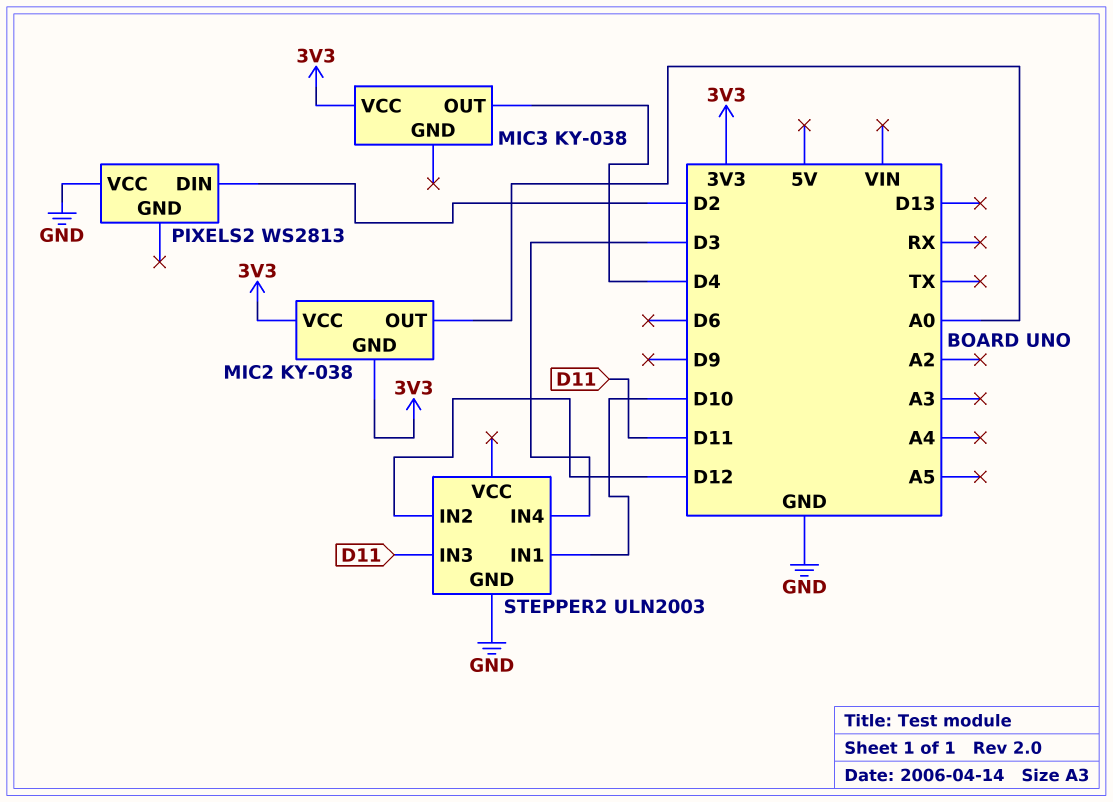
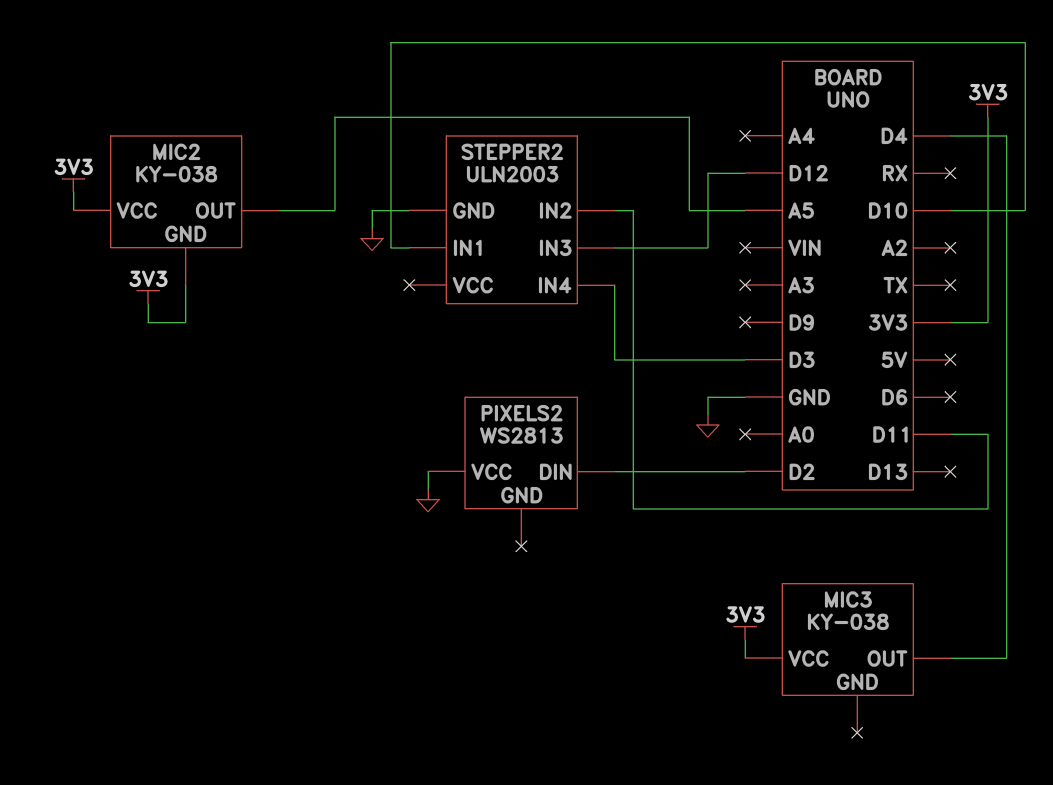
MIC2 pin OUT: A0 -> A5
STEPPER2 pin IN2: D12 -> D11
STEPPER2 pin IN3: D11 -> D12

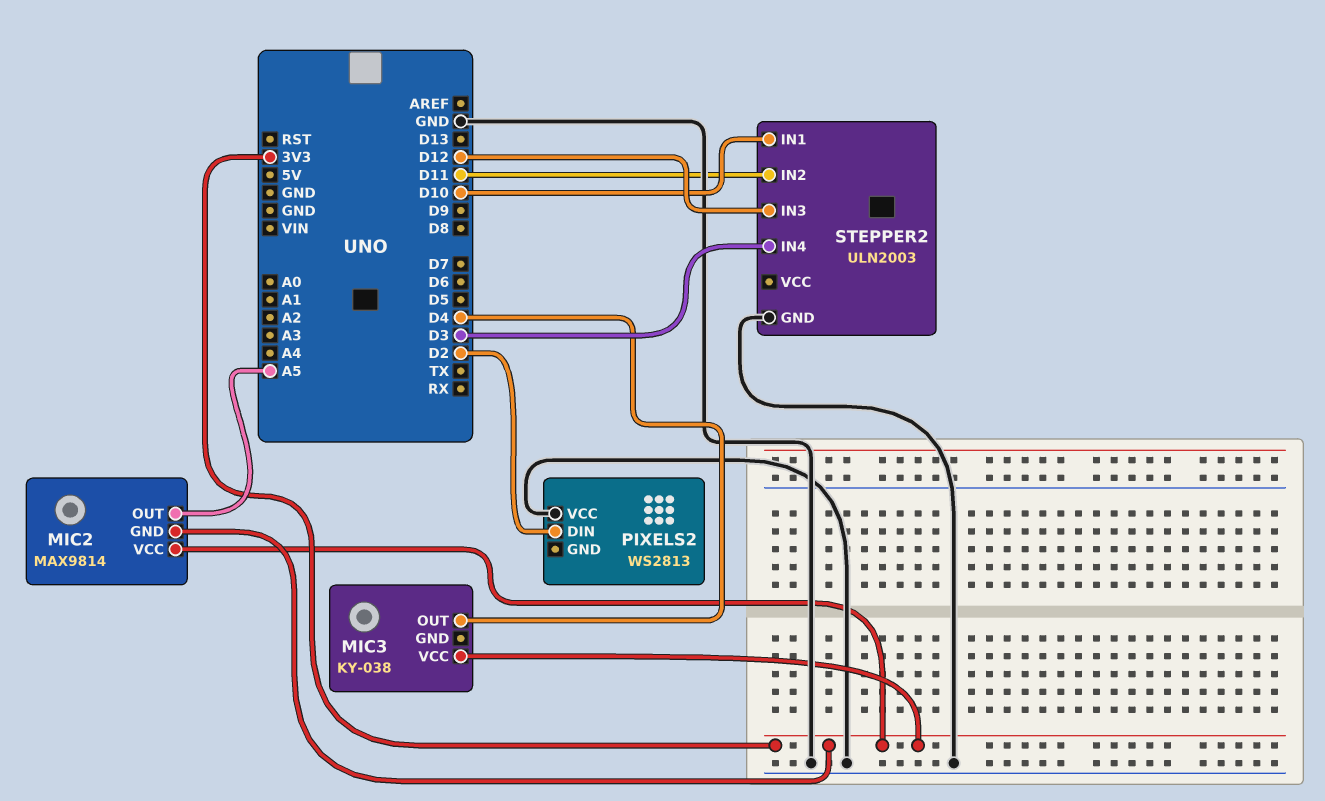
MIC2: KY-038 -> MAX9814

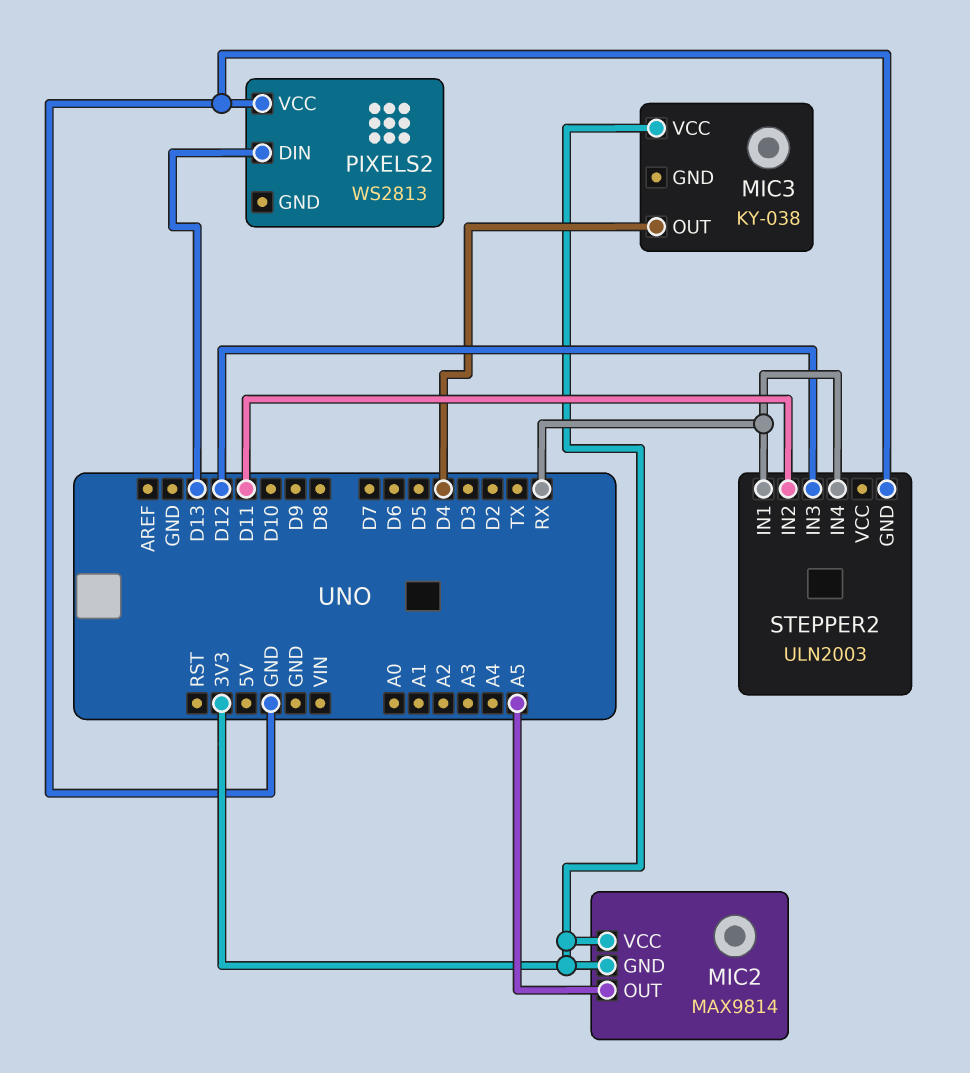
PIXELS2 pin DIN: D2 -> D13
STEPPER2 pin IN1: D10 -> RX
STEPPER2 pin IN4: D3 -> RX

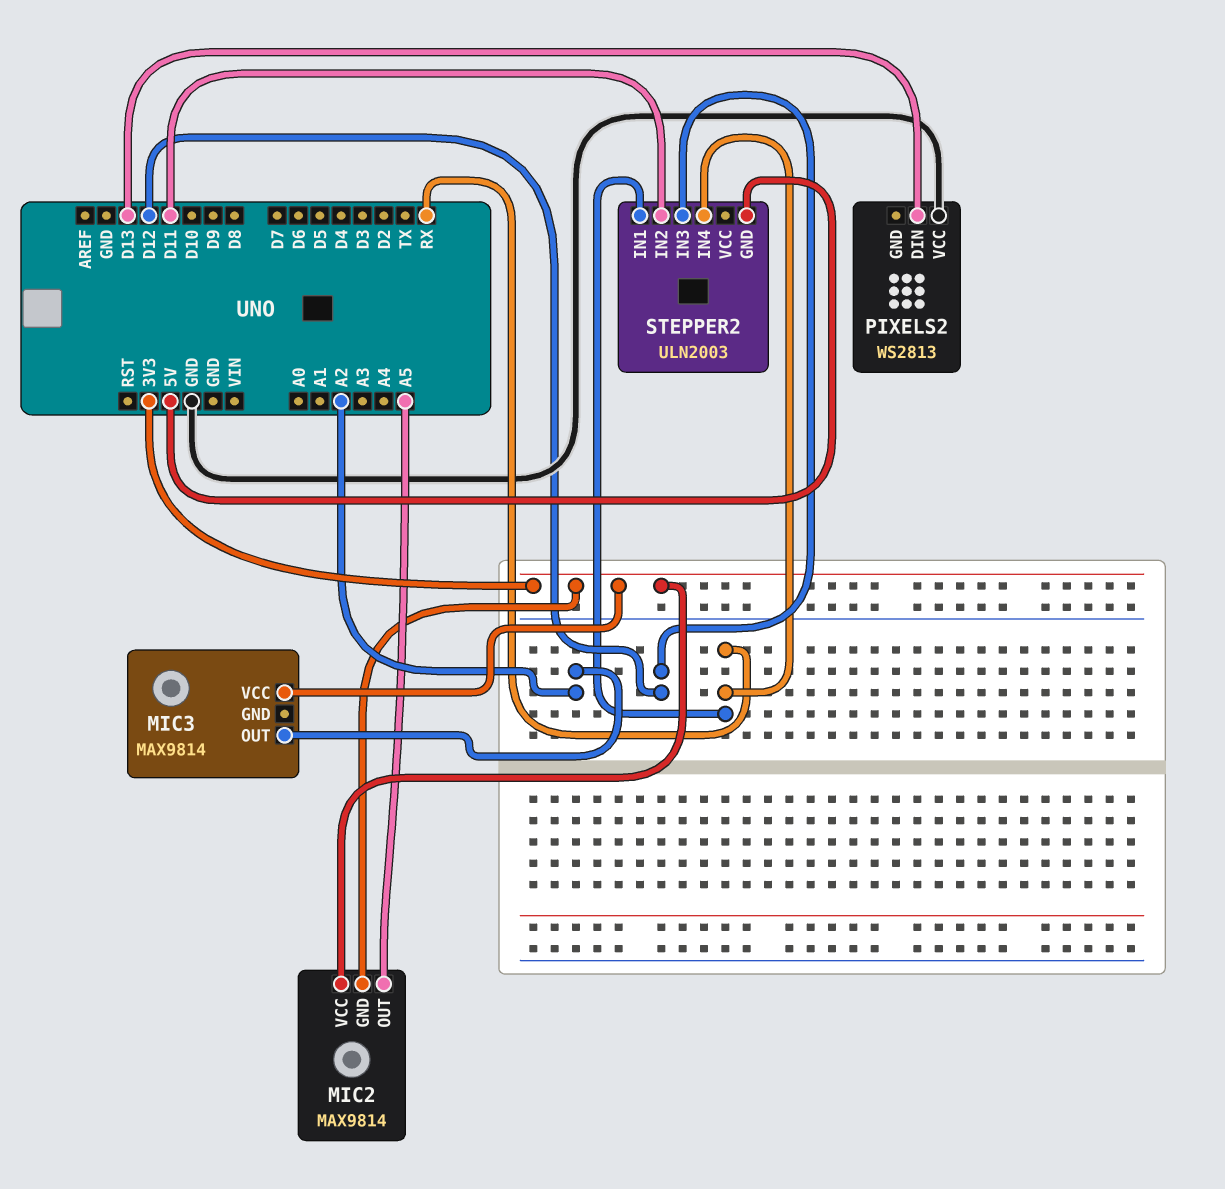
MIC3: KY-038 -> MAX9814
MIC3 pin OUT: D4 -> A2
STEPPER2 pin GND: GND -> 5V

